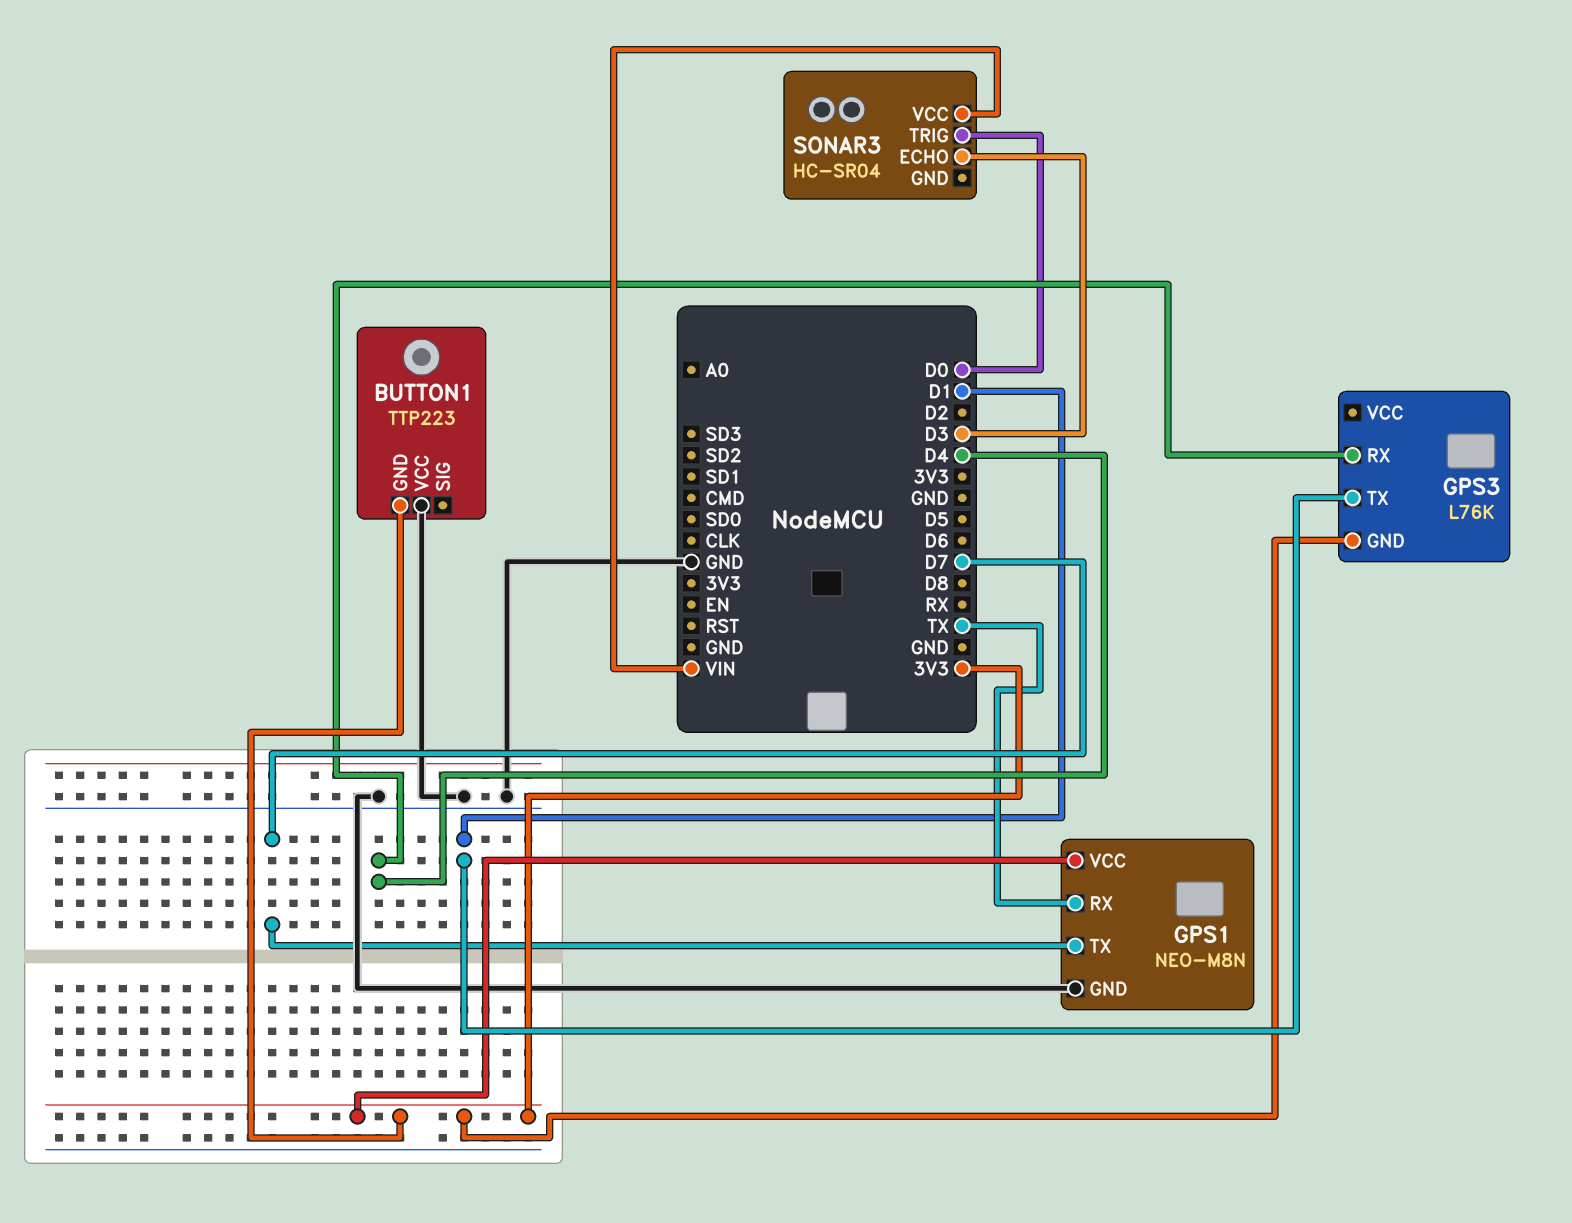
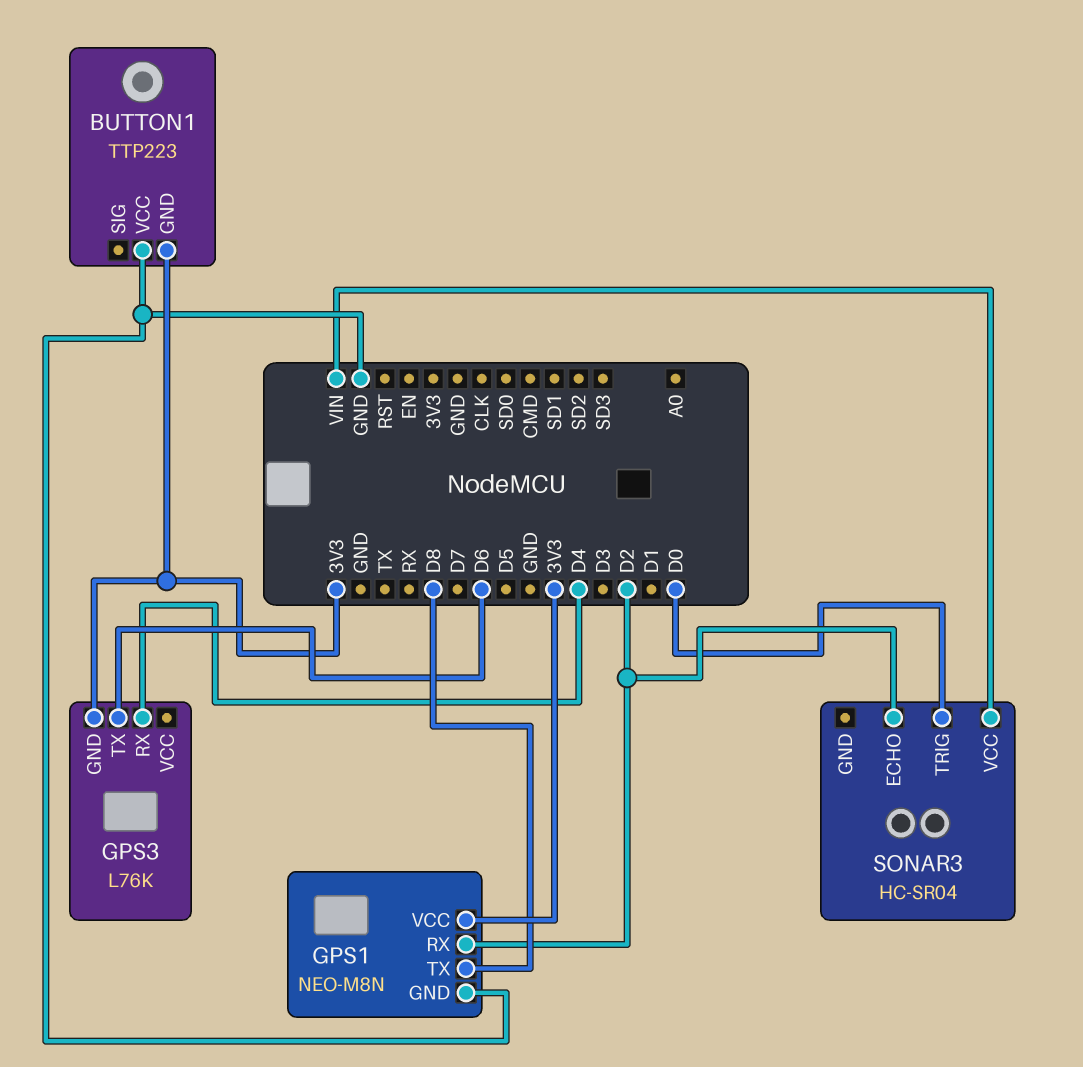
GPS1 pin RX: TX -> D2
GPS1 pin TX: D7 -> D8
GPS3 pin TX: D1 -> D6
SONAR3 pin ECHO: D3 -> D2

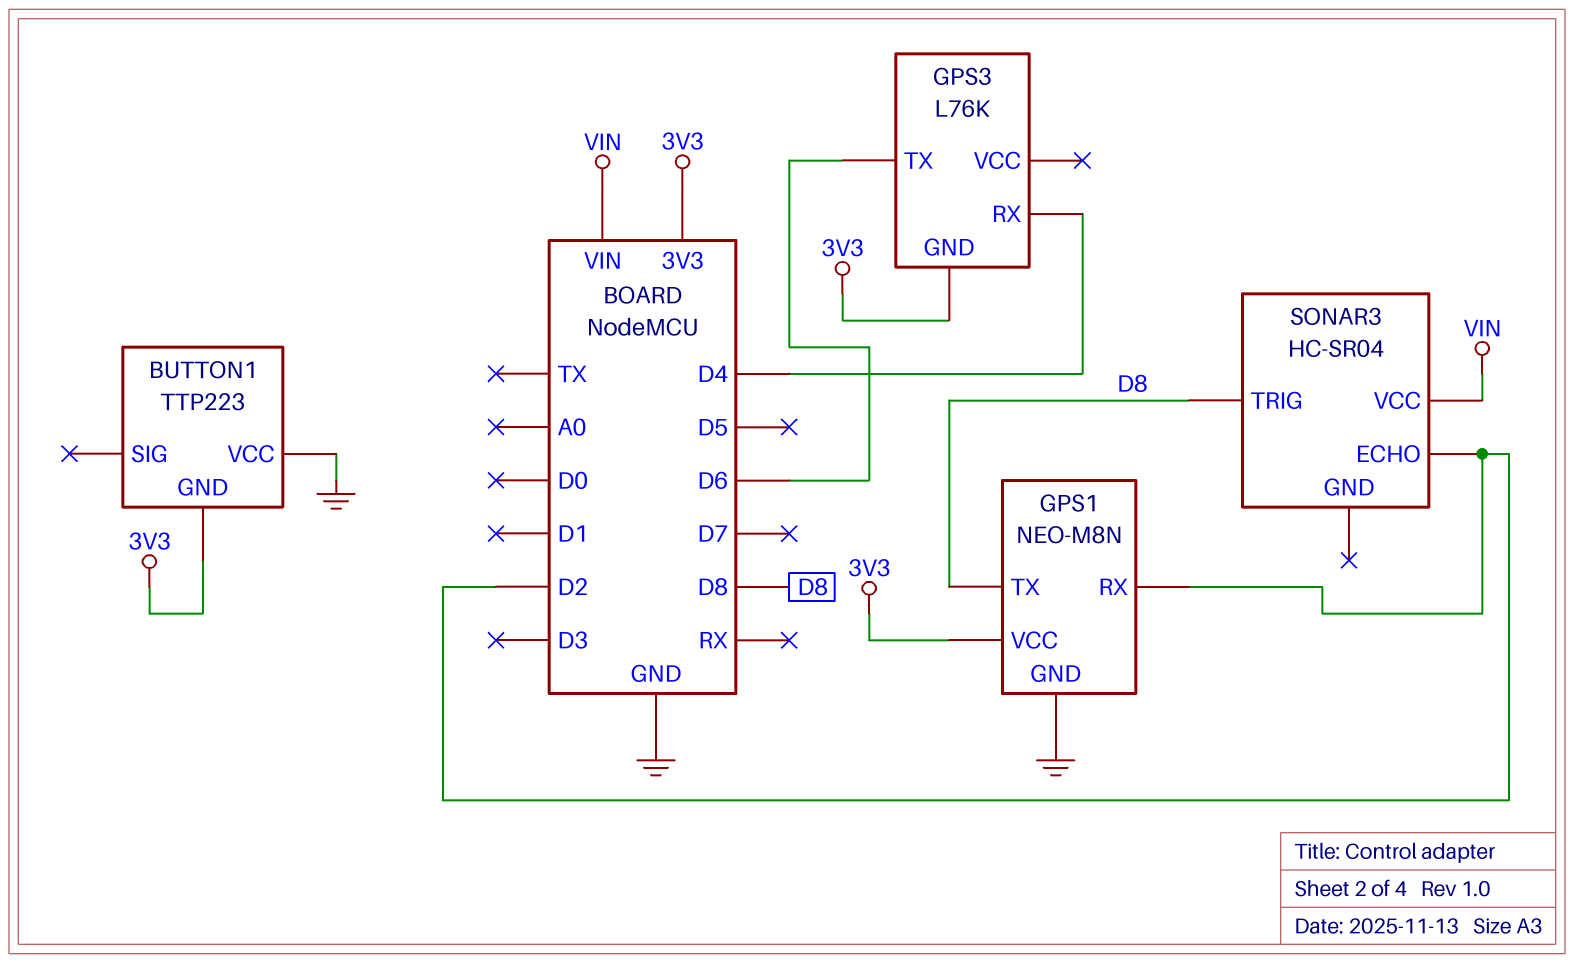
SONAR3 pin TRIG: D0 -> D8

